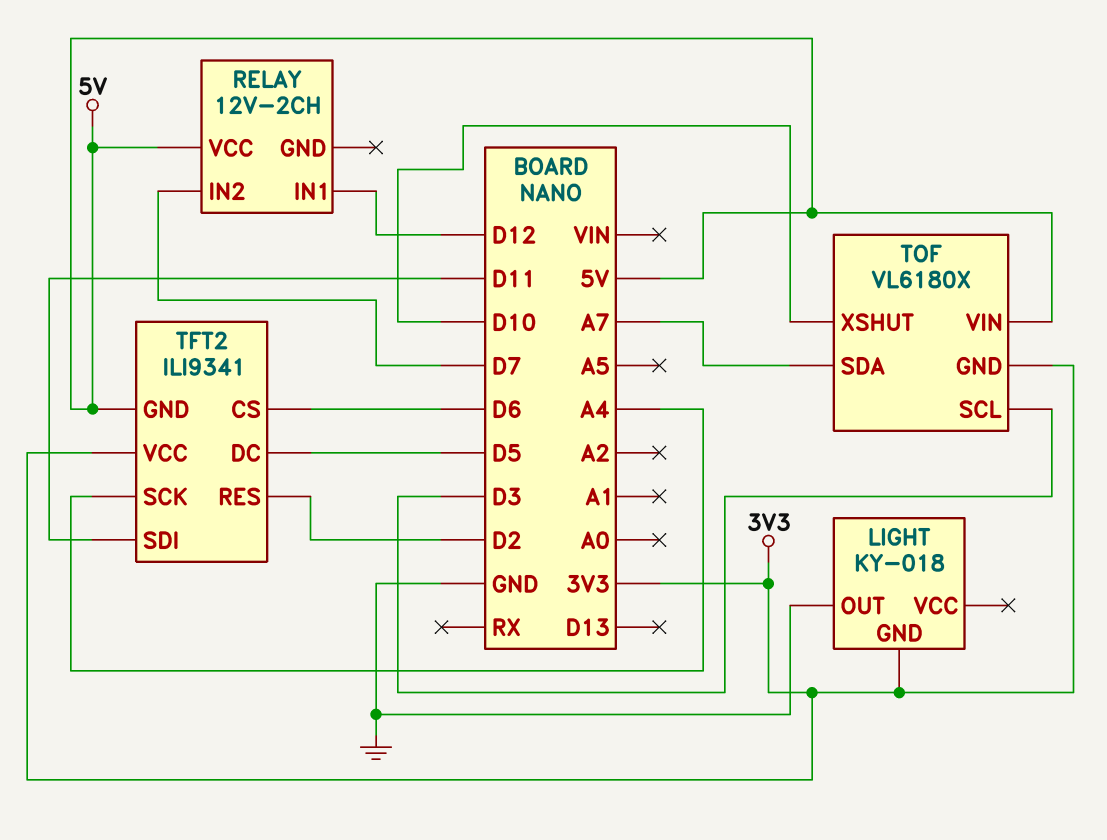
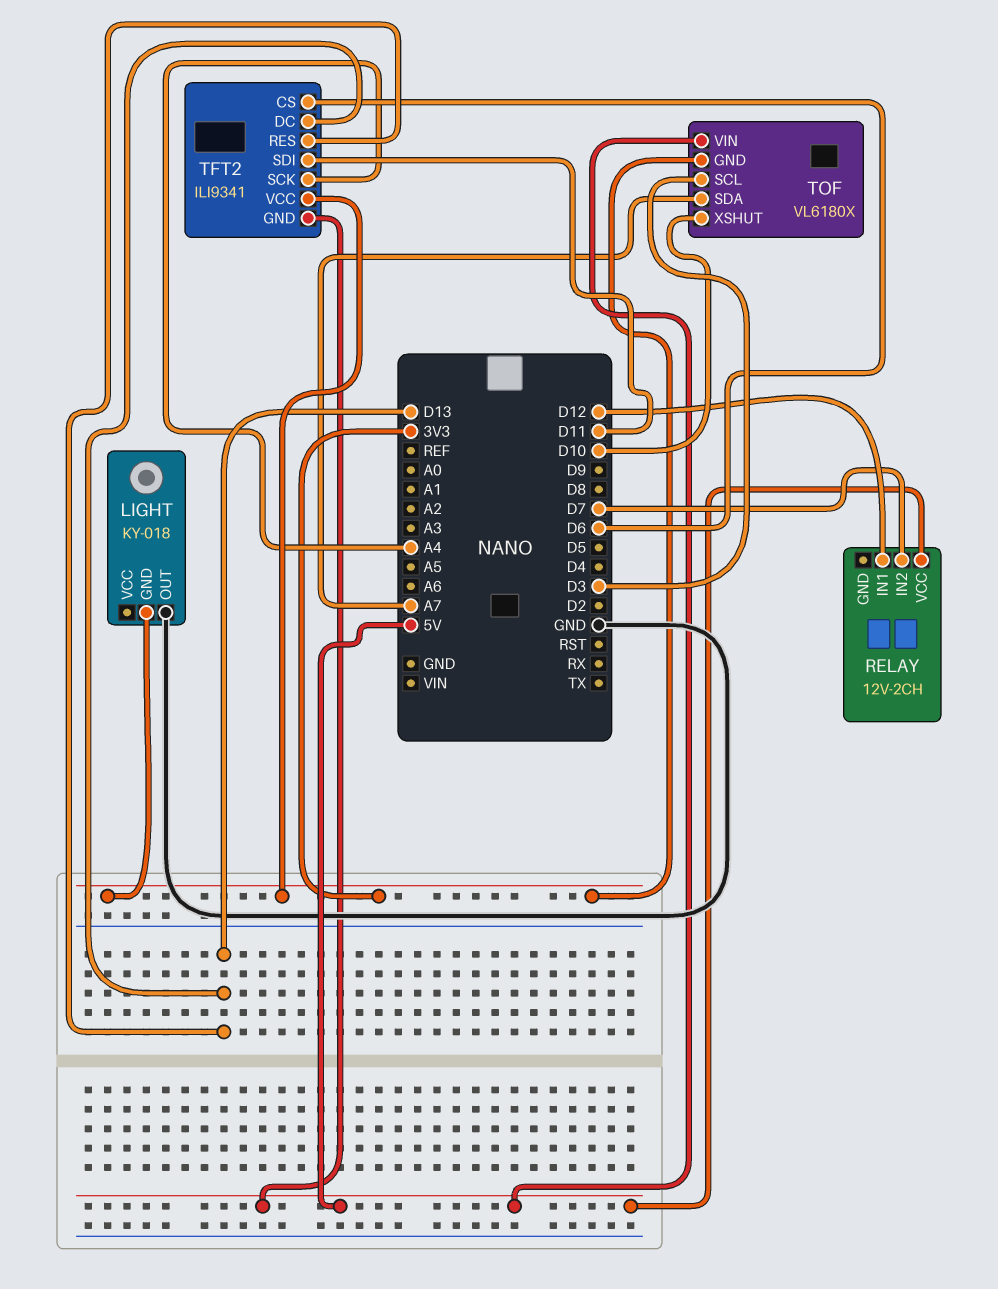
TFT2 pin DC: D5 -> D13
TFT2 pin RES: D2 -> D13

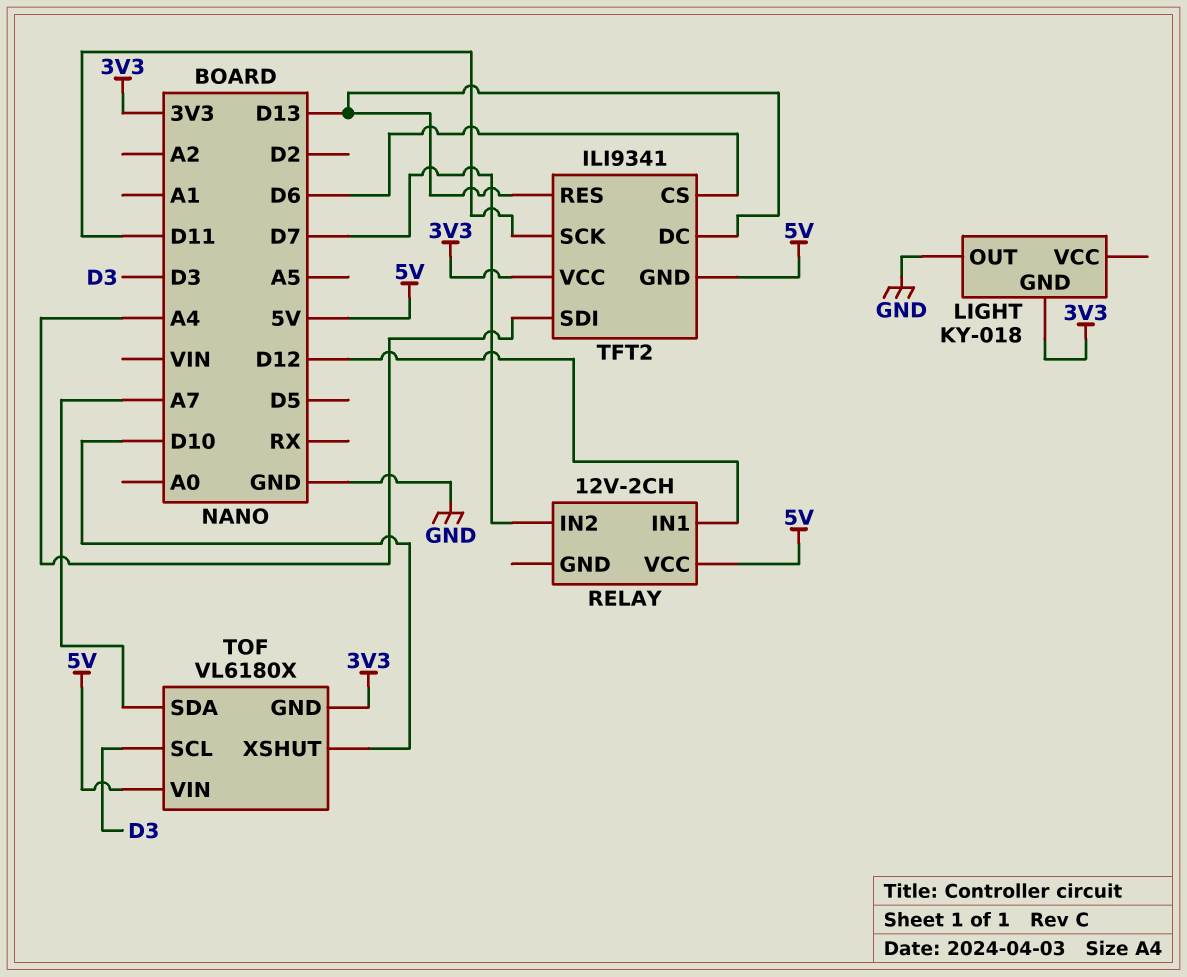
TFT2 pin SCK: A4 -> D11
TFT2 pin SDI: D11 -> A4

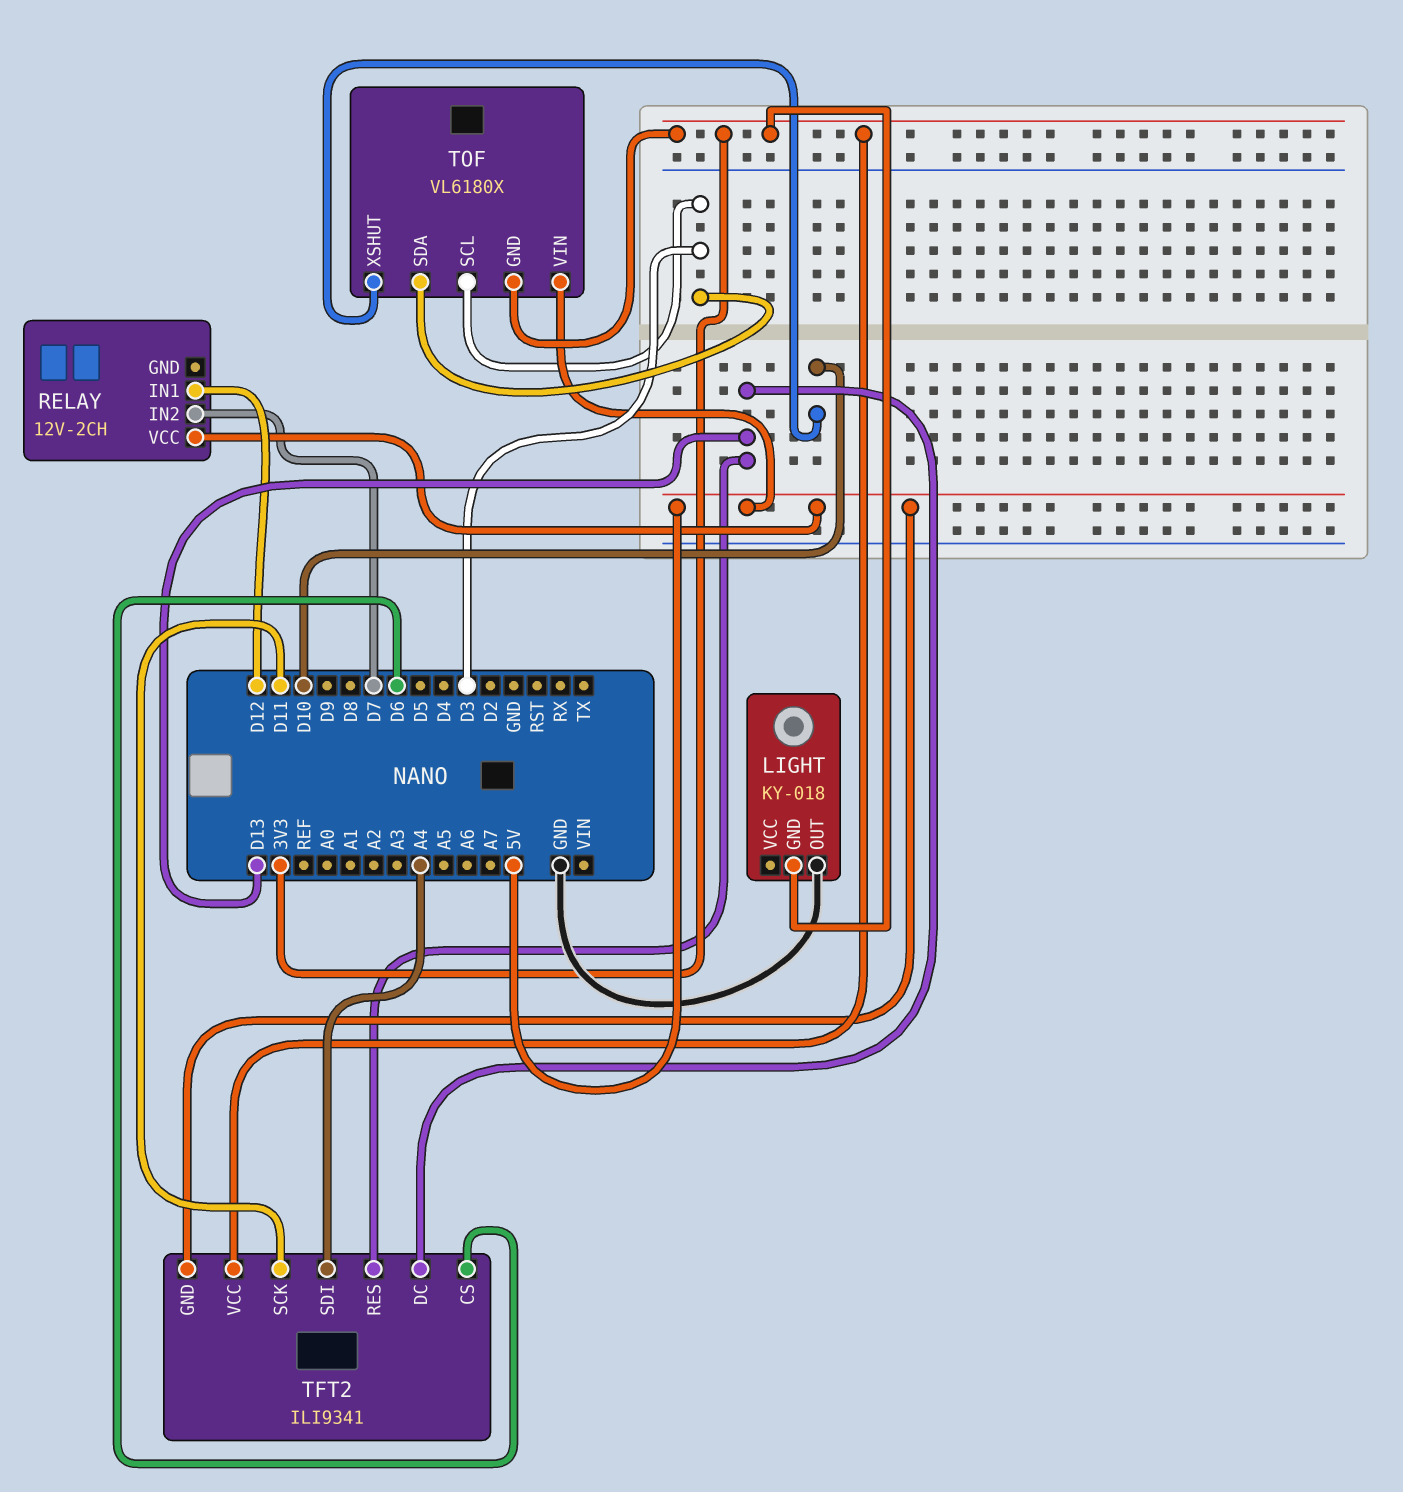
TOF pin SDA: A7 -> D3

